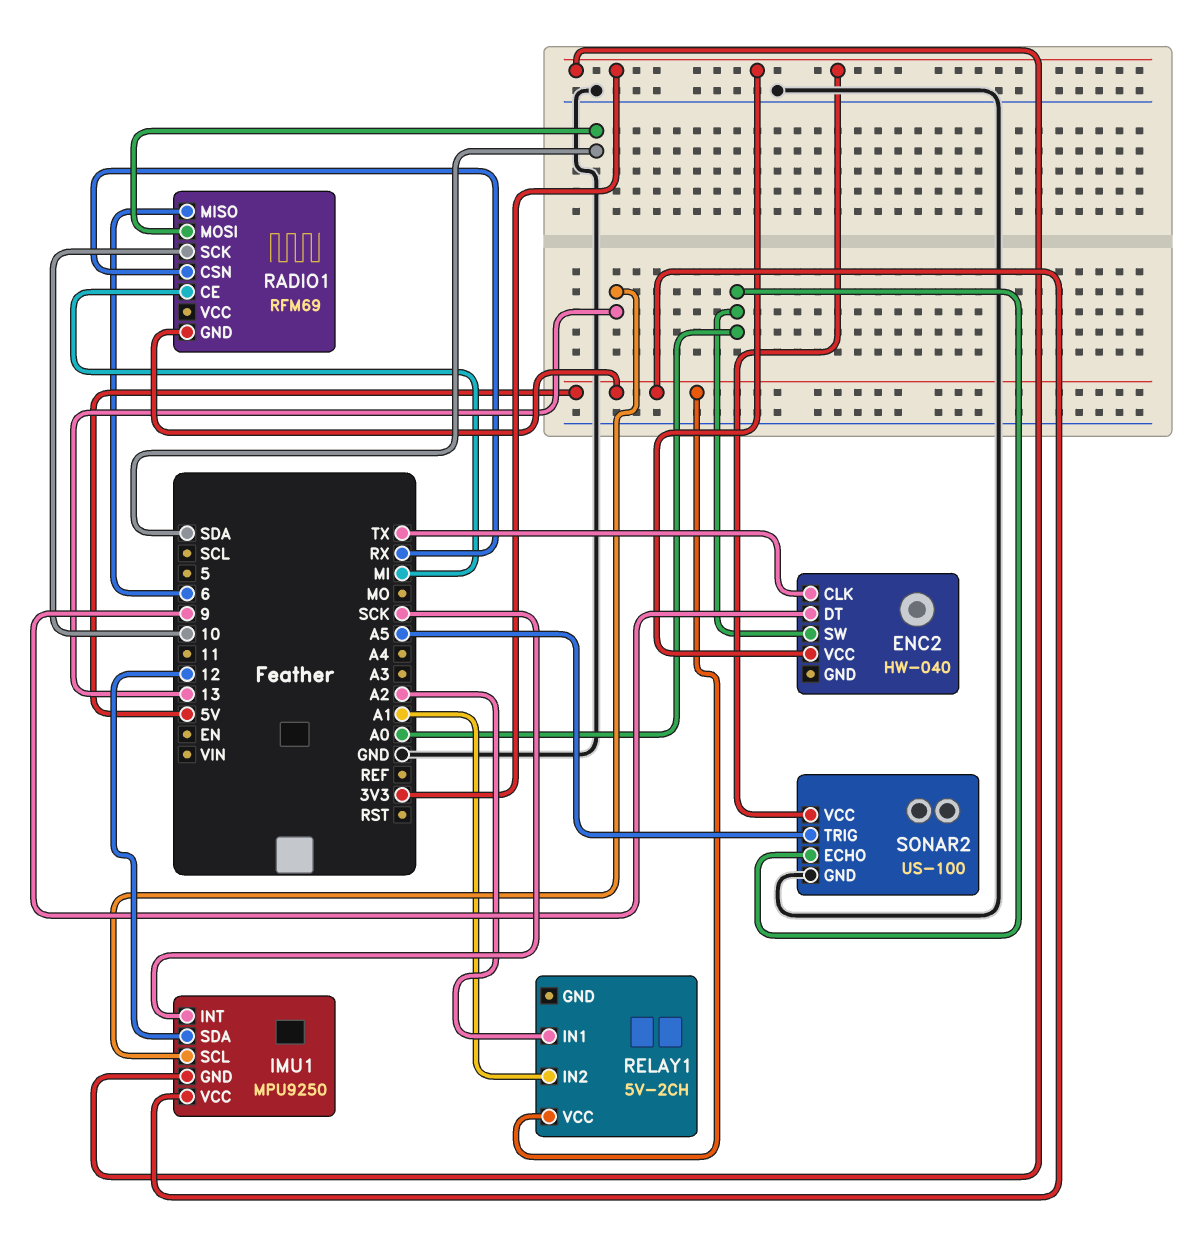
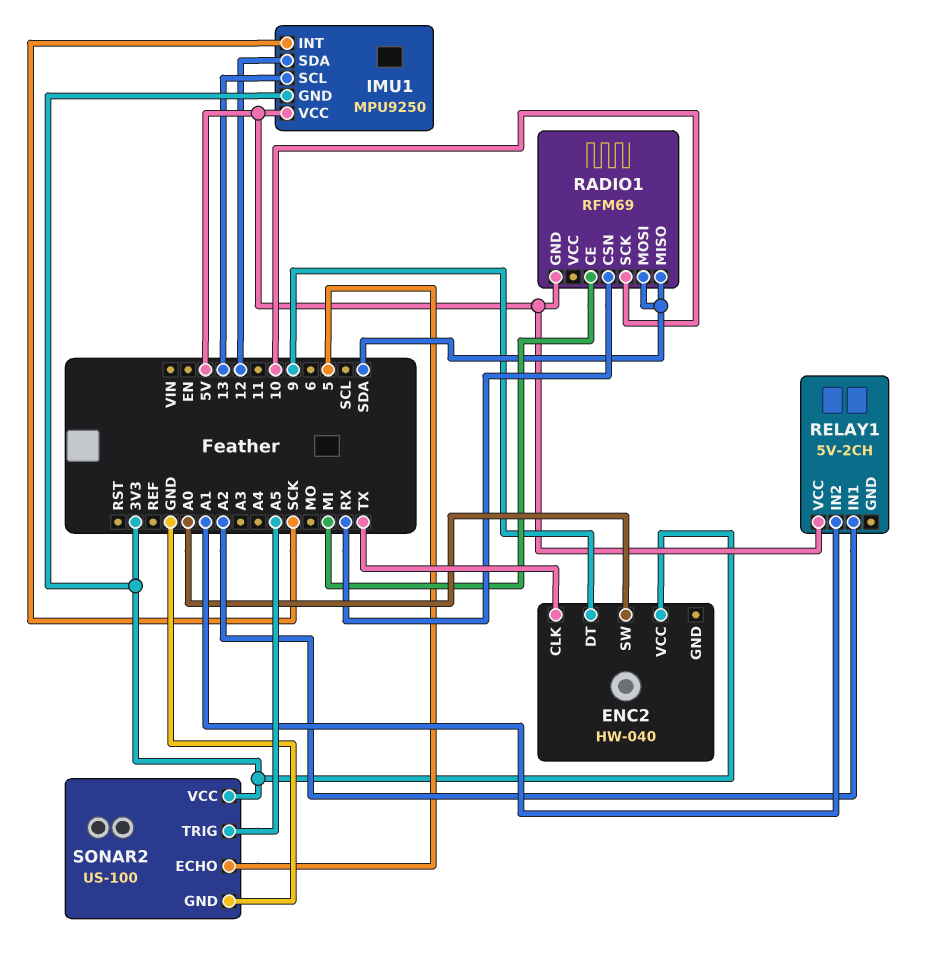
RADIO1 pin MISO: 6 -> SDA
SONAR2 pin ECHO: A0 -> 5

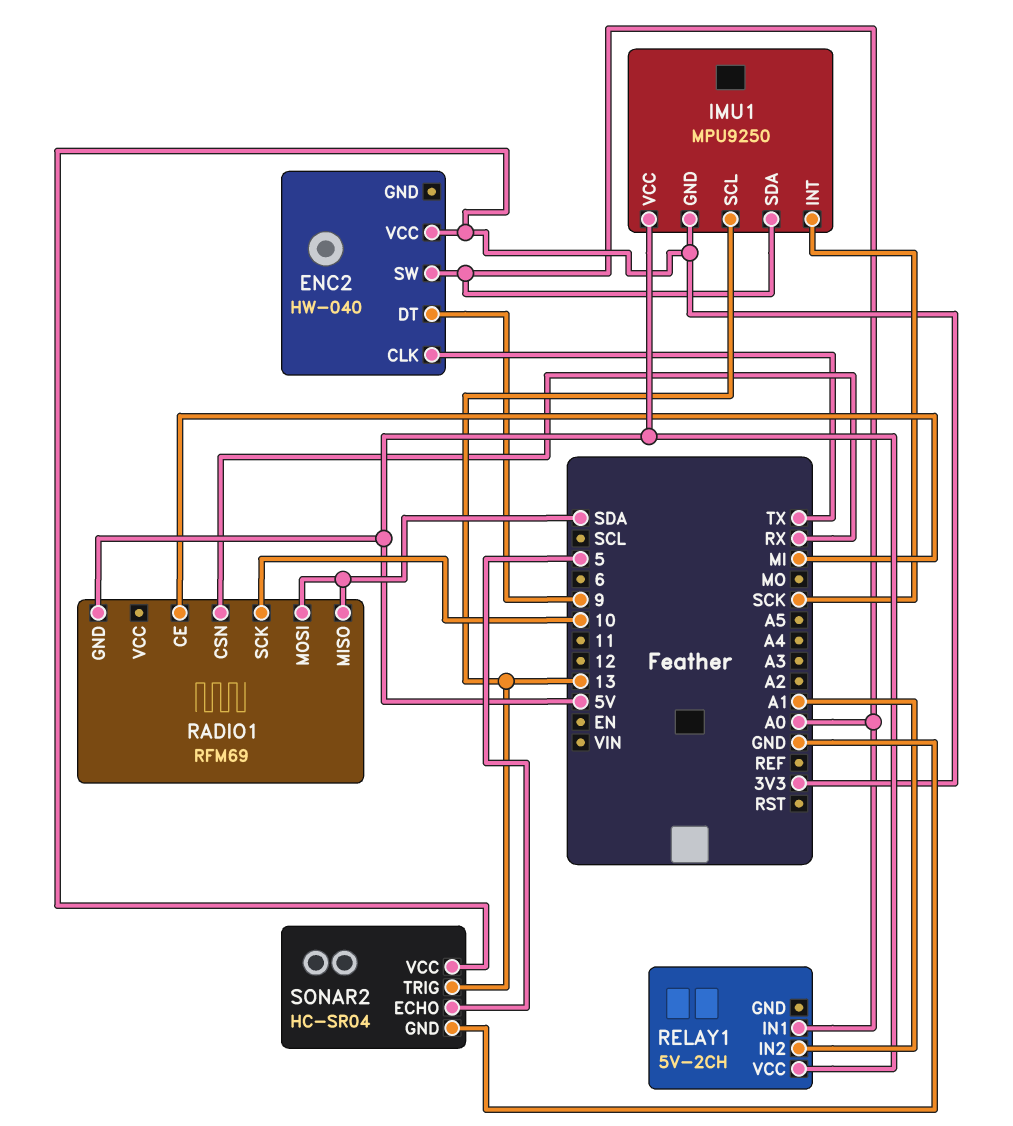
IMU1 pin SDA: 12 -> A0
RELAY1 pin IN1: A2 -> A0
SONAR2: US-100 -> HC-SR04
SONAR2 pin TRIG: A5 -> 13

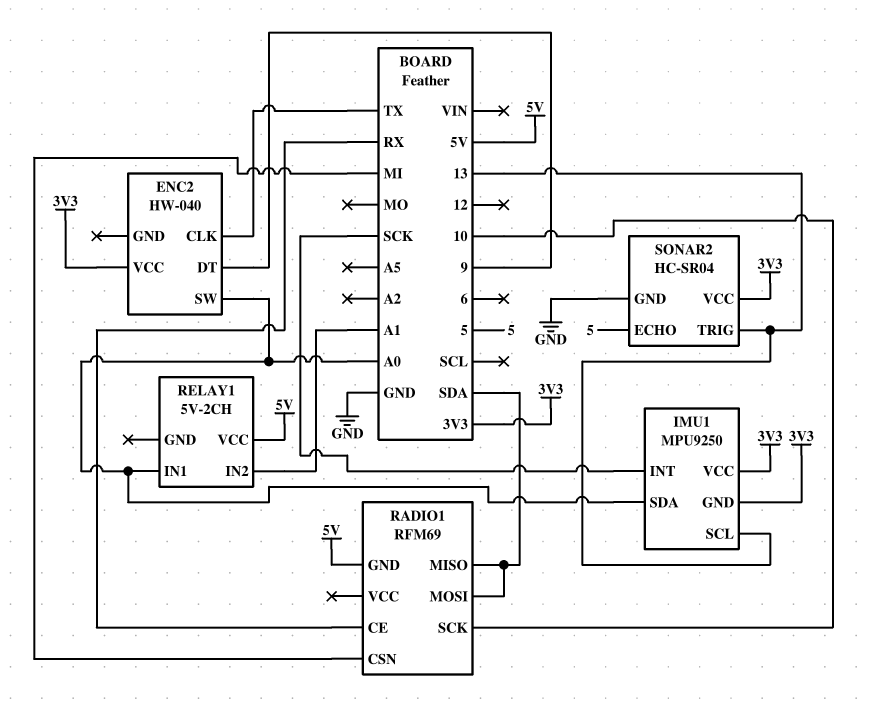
IMU1 pin VCC: 5V -> 3V3
RADIO1 pin CE: MI -> RX
RADIO1 pin CSN: RX -> MI

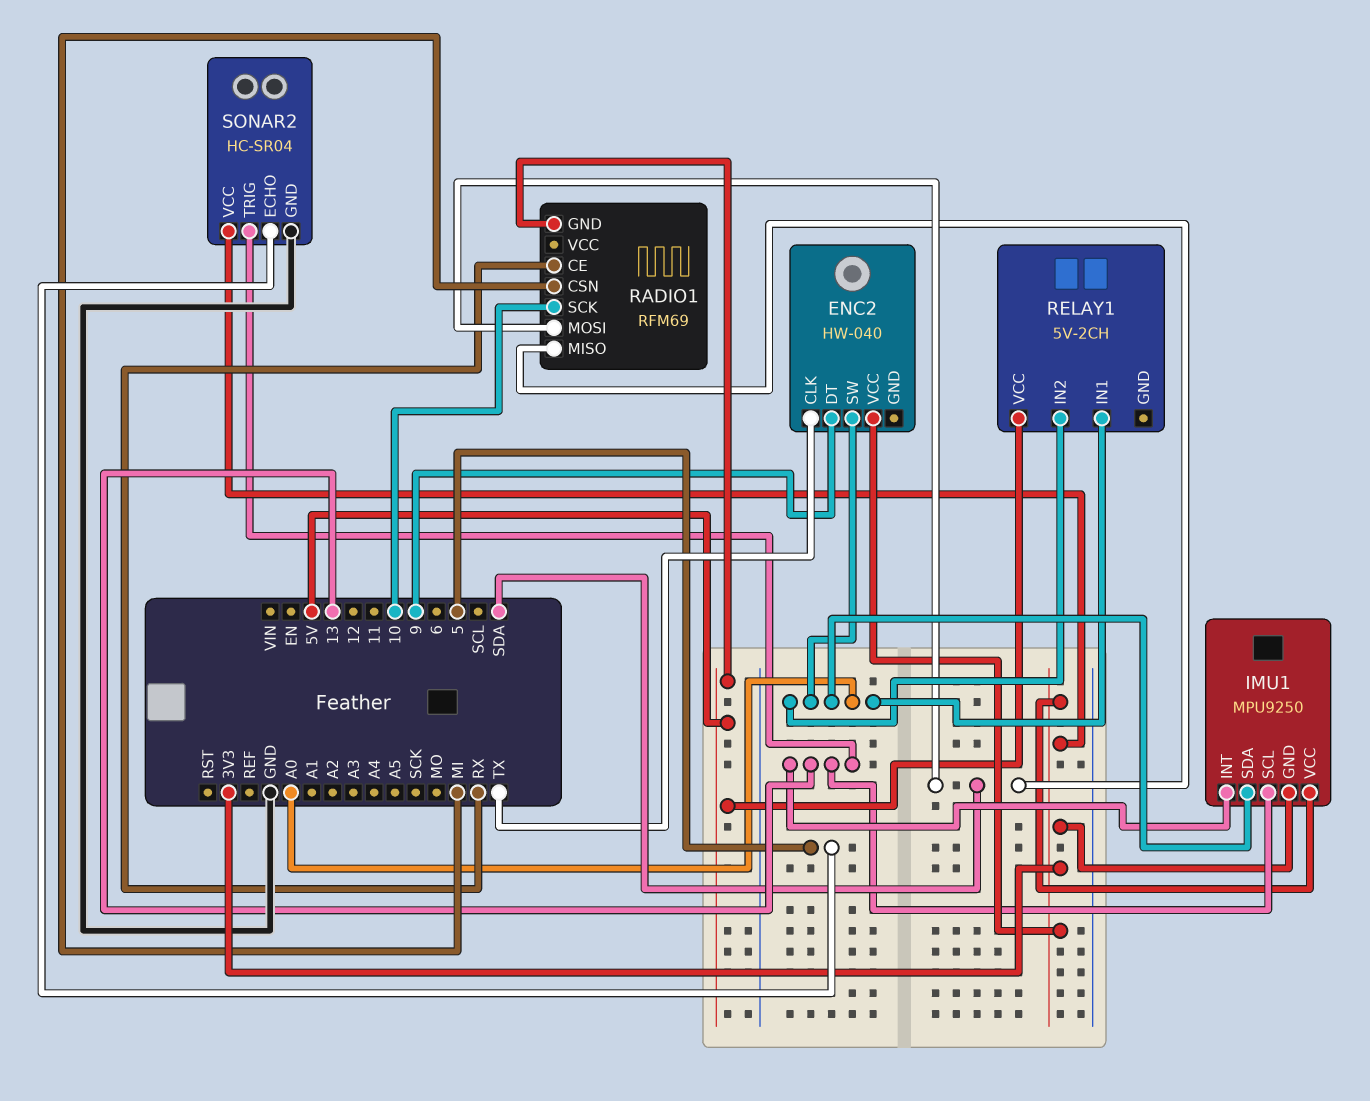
IMU1 pin INT: SCK -> 13
RELAY1 pin IN2: A1 -> A0

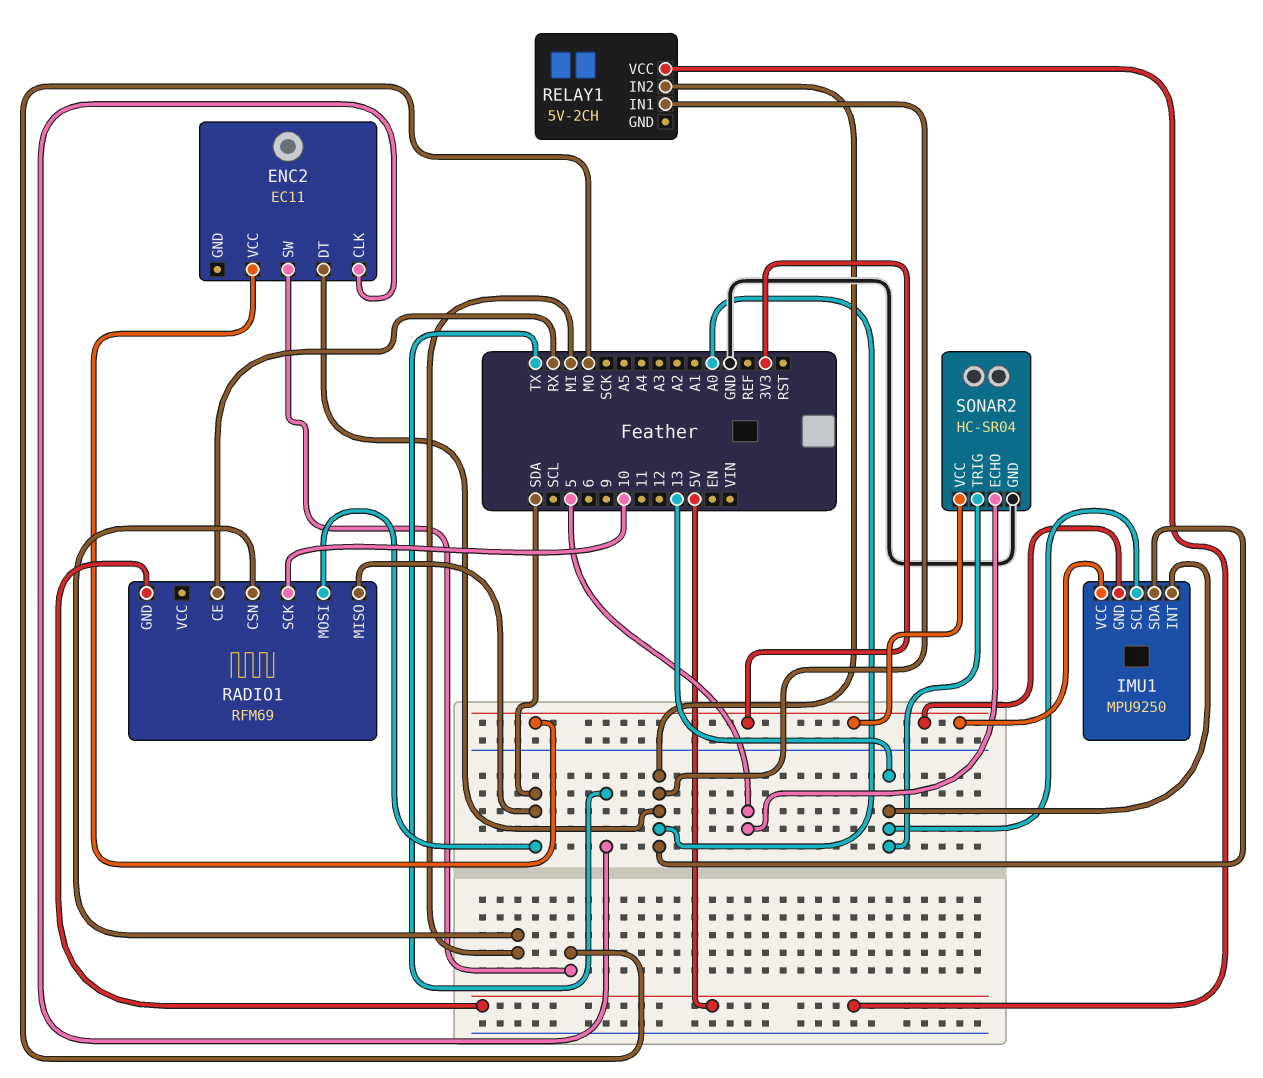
ENC2: HW-040 -> EC11
ENC2 pin DT: 9 -> A0
ENC2 pin SW: A0 -> MO

